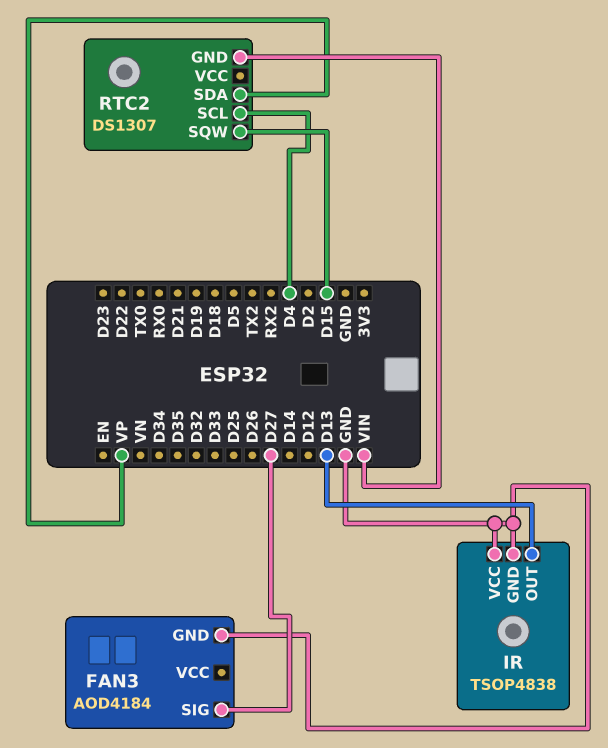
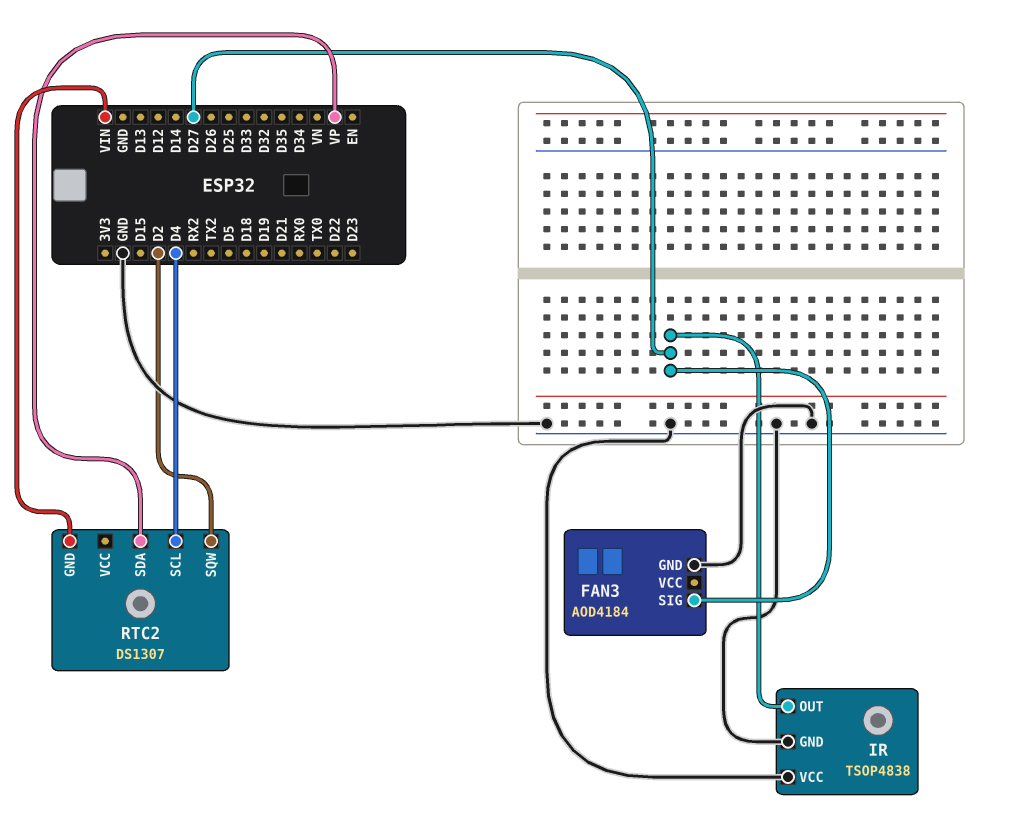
IR pin OUT: D13 -> D27
RTC2 pin SQW: D15 -> D2

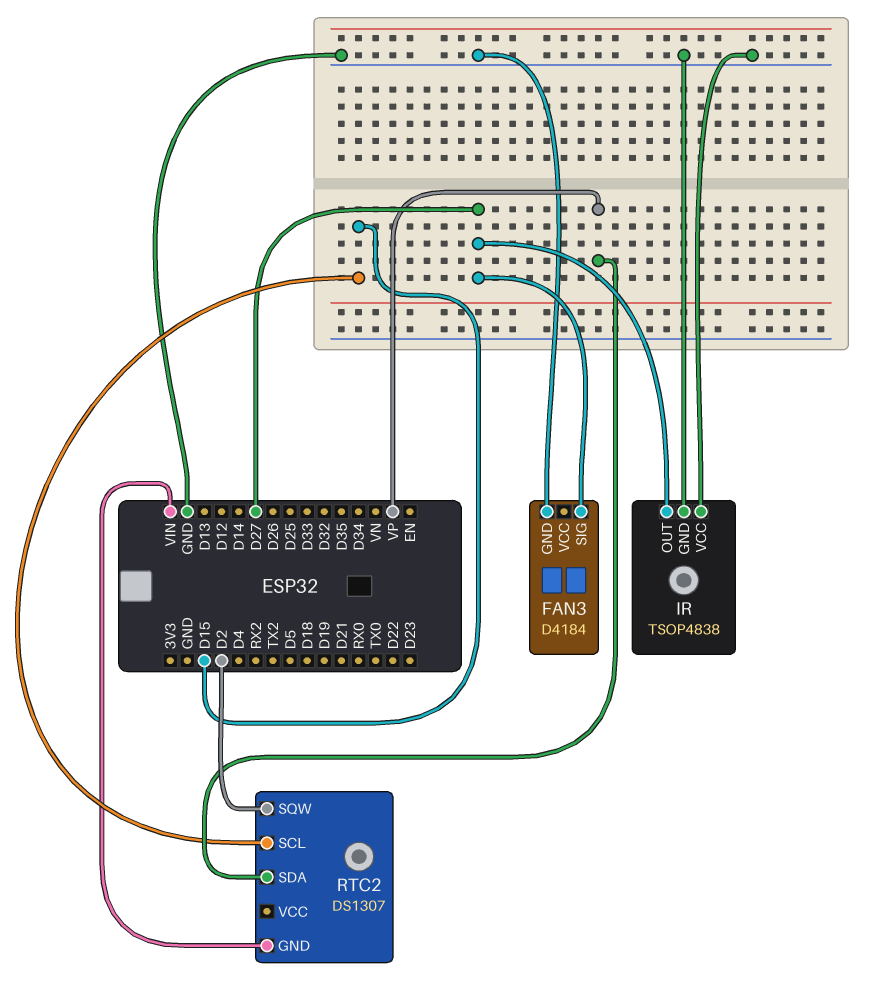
FAN3: AOD4184 -> D4184
RTC2 pin SCL: D4 -> D15

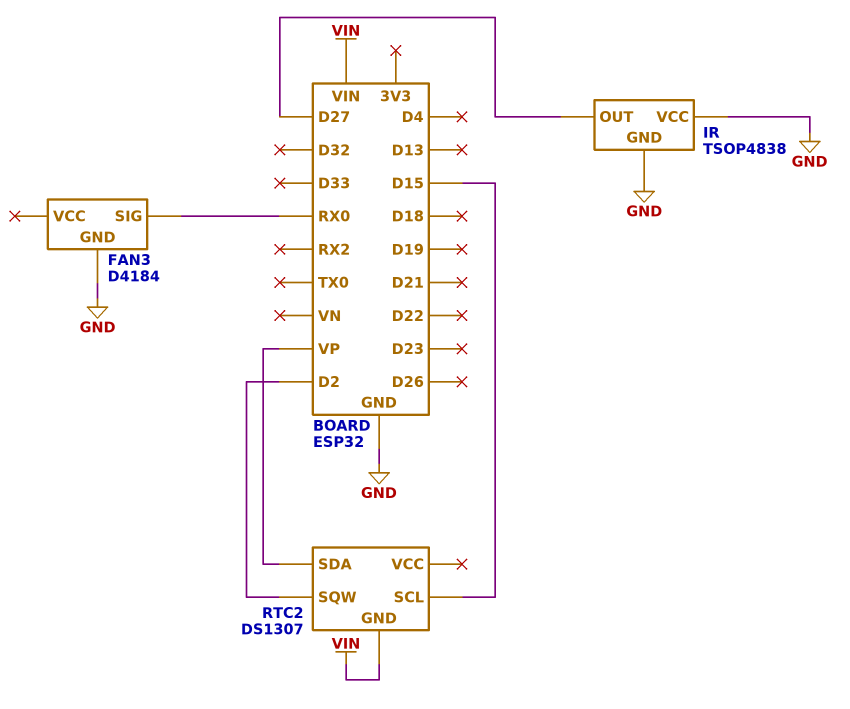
FAN3 pin SIG: D27 -> RX0

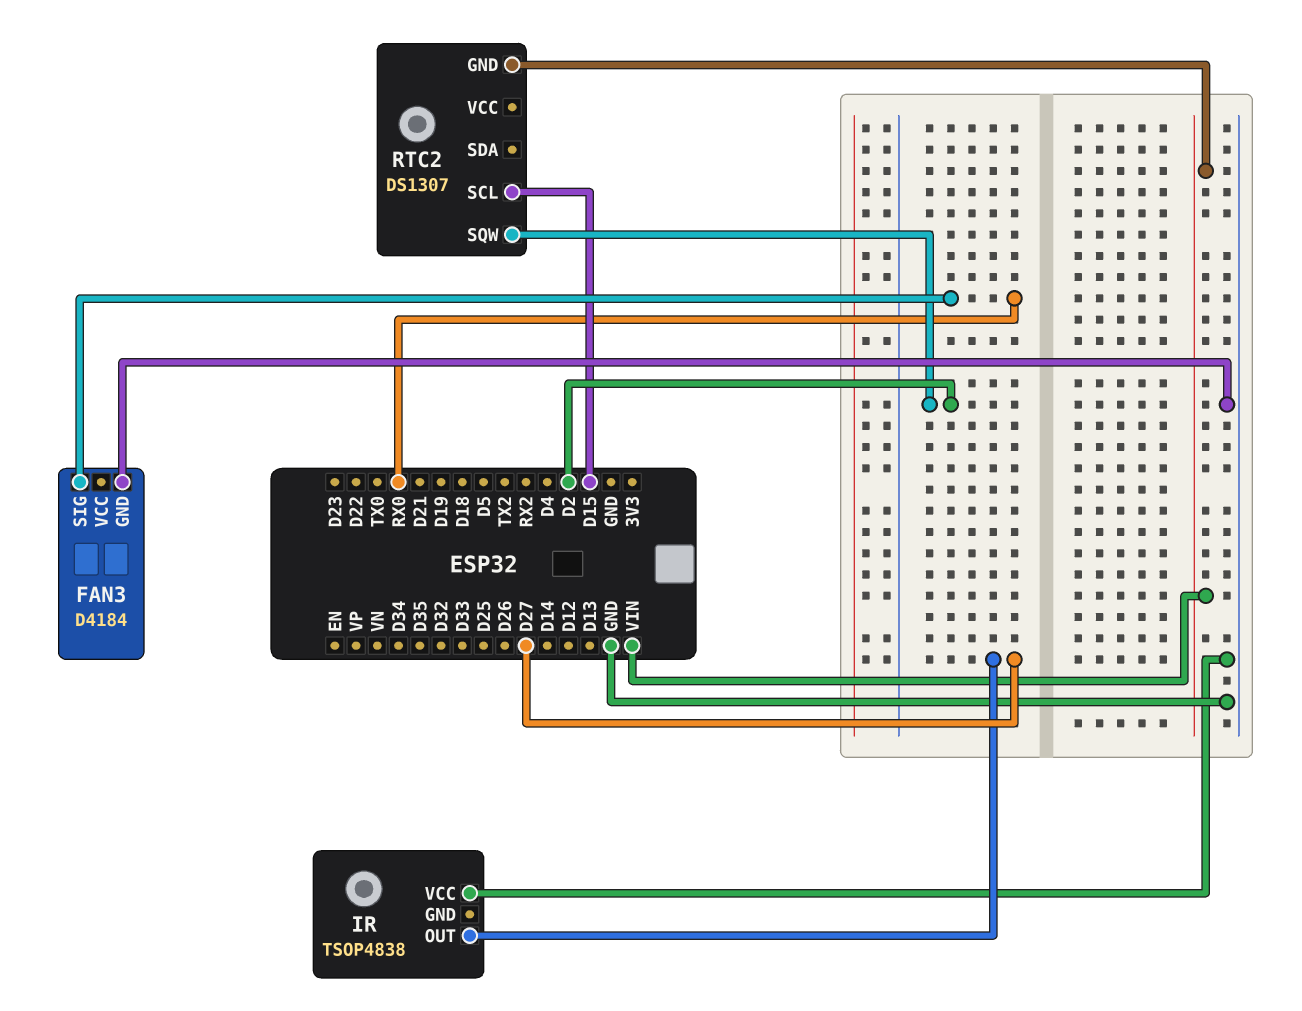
IR pin GND: GND -> none
RTC2 pin SDA: VP -> none

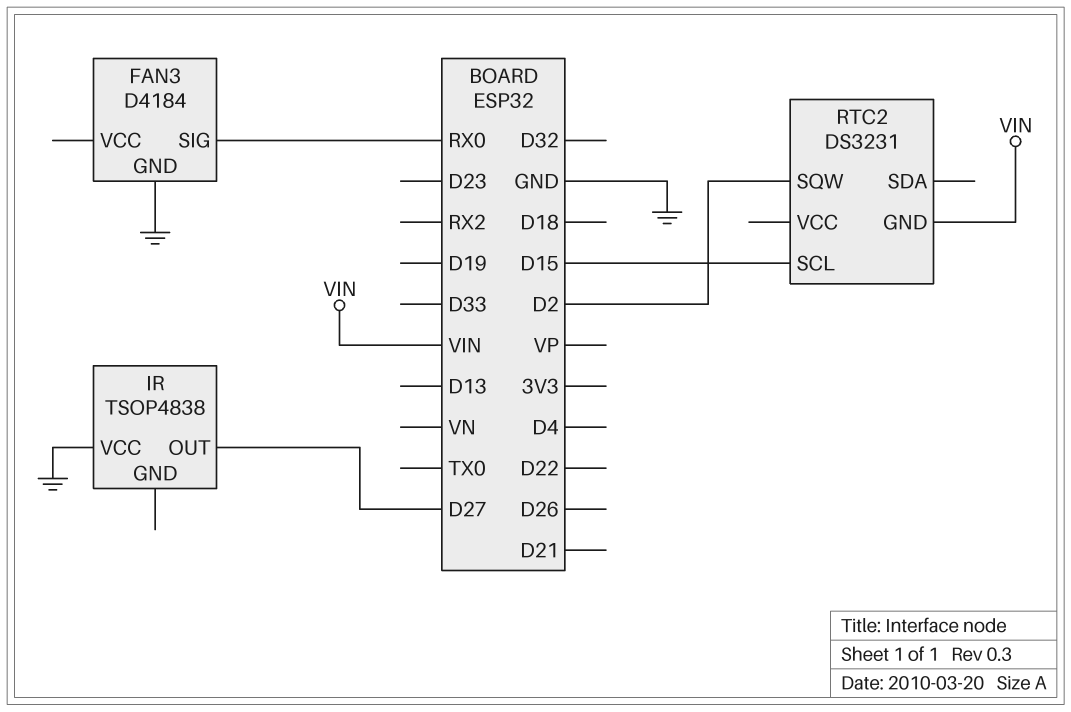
RTC2: DS1307 -> DS3231

